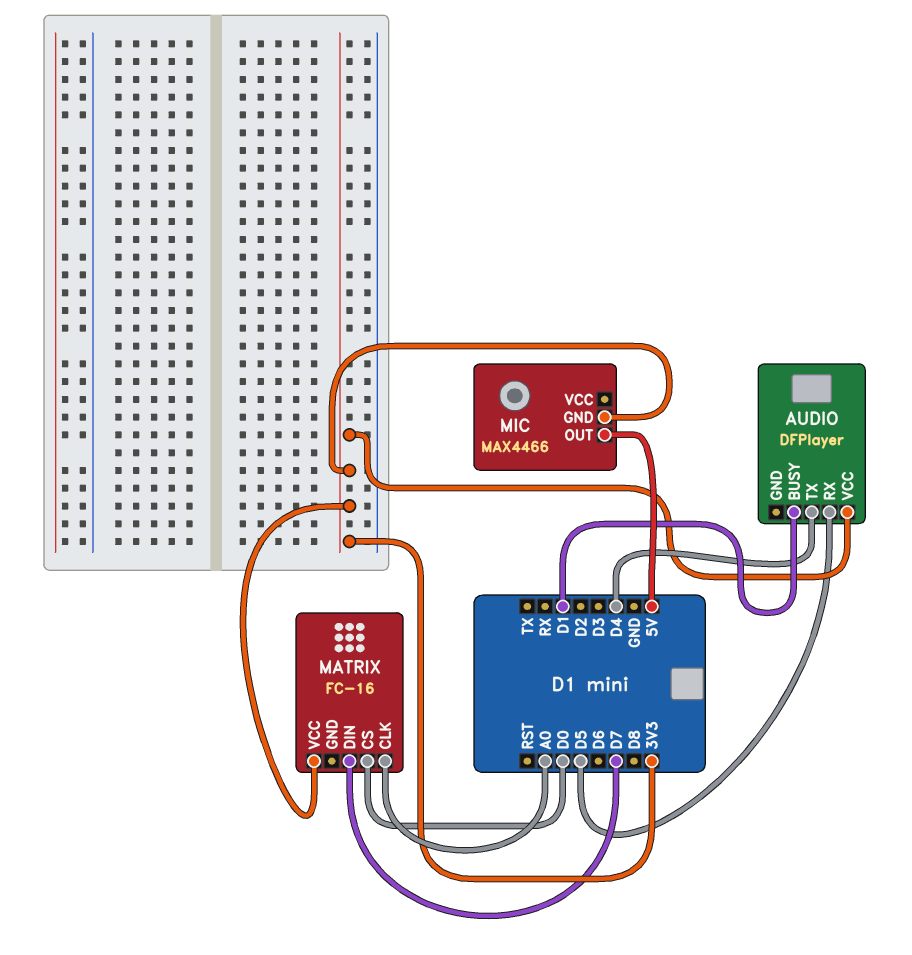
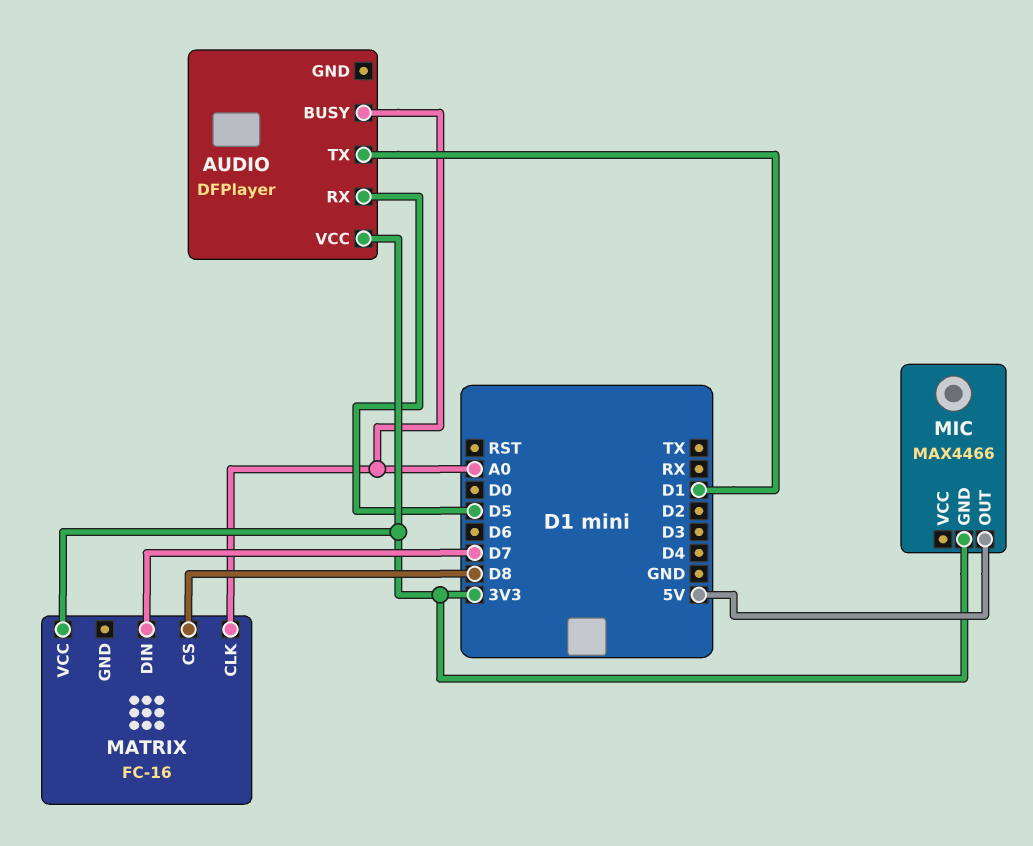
AUDIO pin BUSY: D1 -> A0
AUDIO pin TX: D4 -> D1
MATRIX pin CS: D0 -> D8

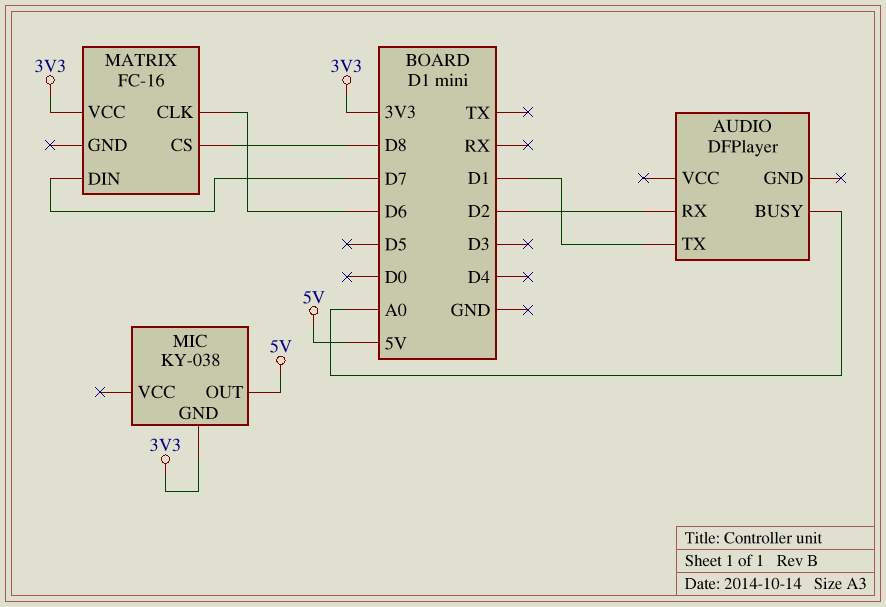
AUDIO pin RX: D5 -> D2
AUDIO pin VCC: 3V3 -> none
MATRIX pin CLK: A0 -> D6
MIC: MAX4466 -> KY-038

